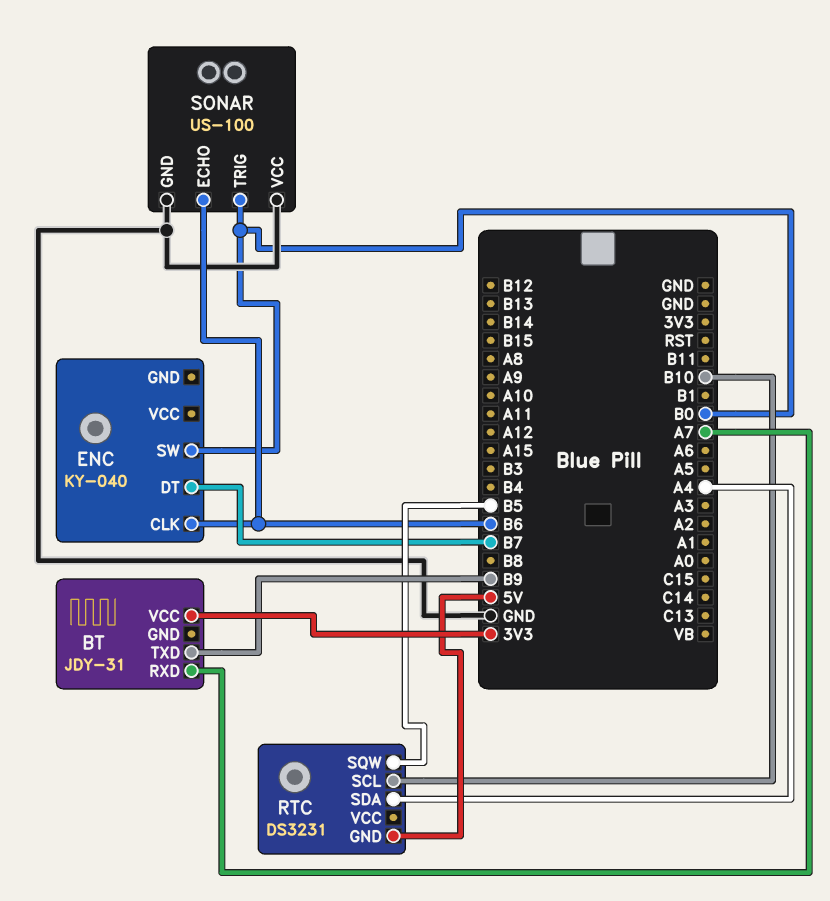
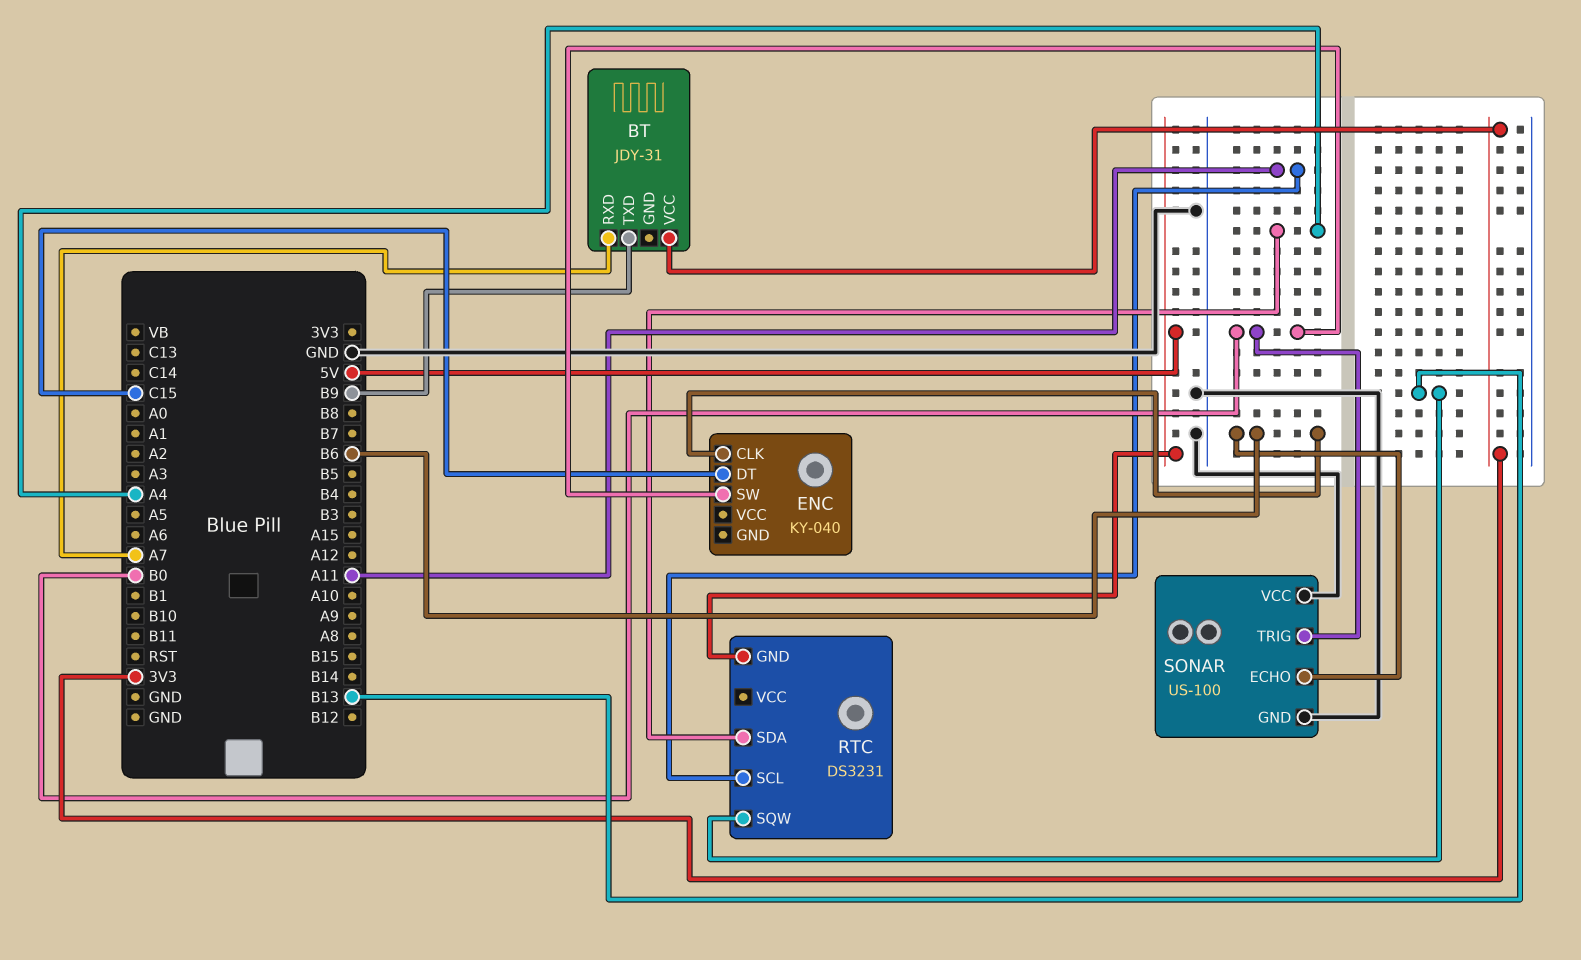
ENC pin DT: B7 -> C15
RTC pin SCL: B10 -> A11
RTC pin SQW: B5 -> B13

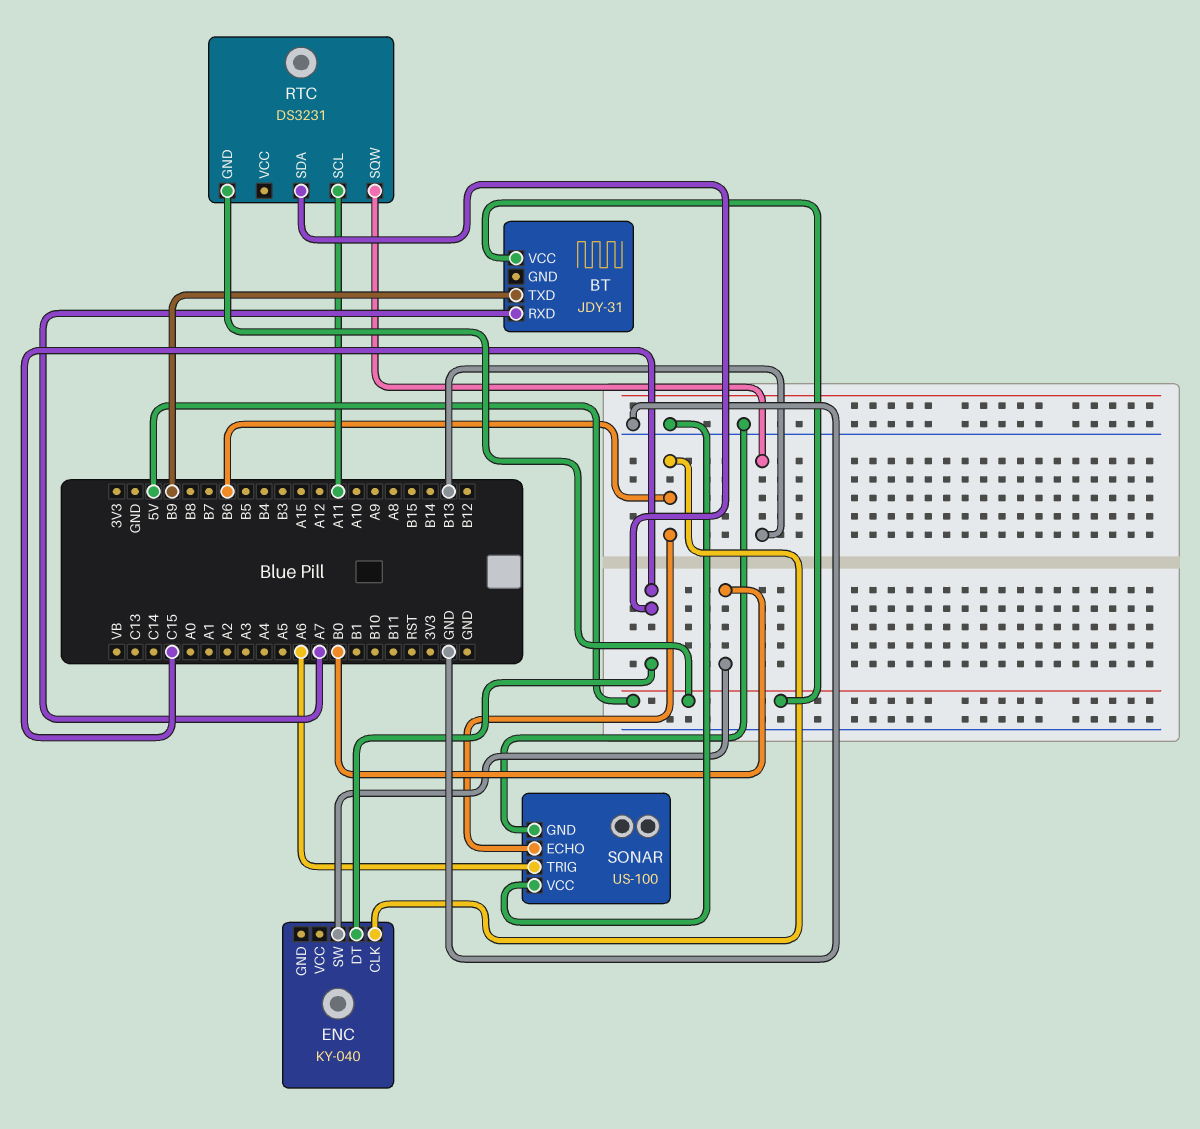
BT pin VCC: 3V3 -> 5V
RTC pin SDA: A4 -> C15
SONAR pin TRIG: B0 -> A6

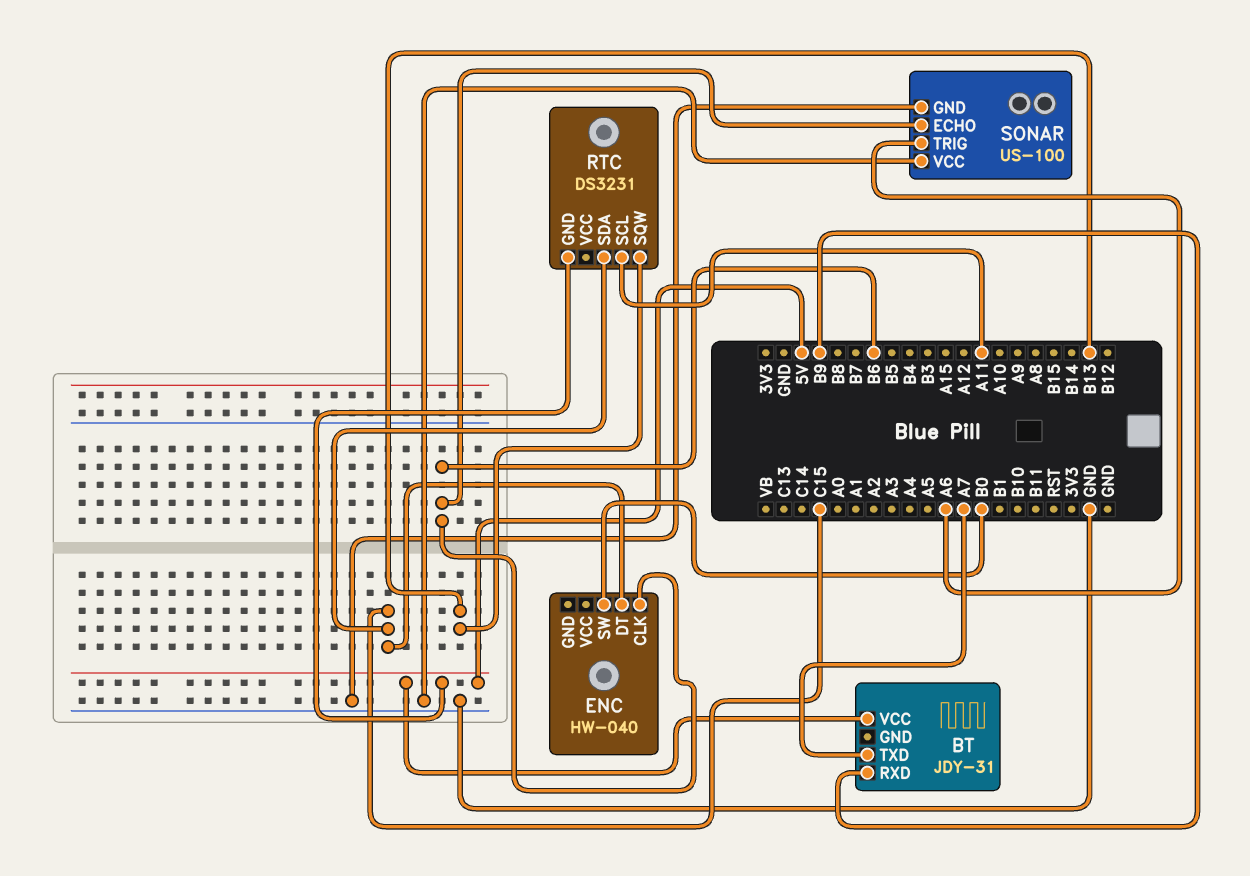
BT pin RXD: A7 -> B9
BT pin TXD: B9 -> A7
ENC: KY-040 -> HW-040

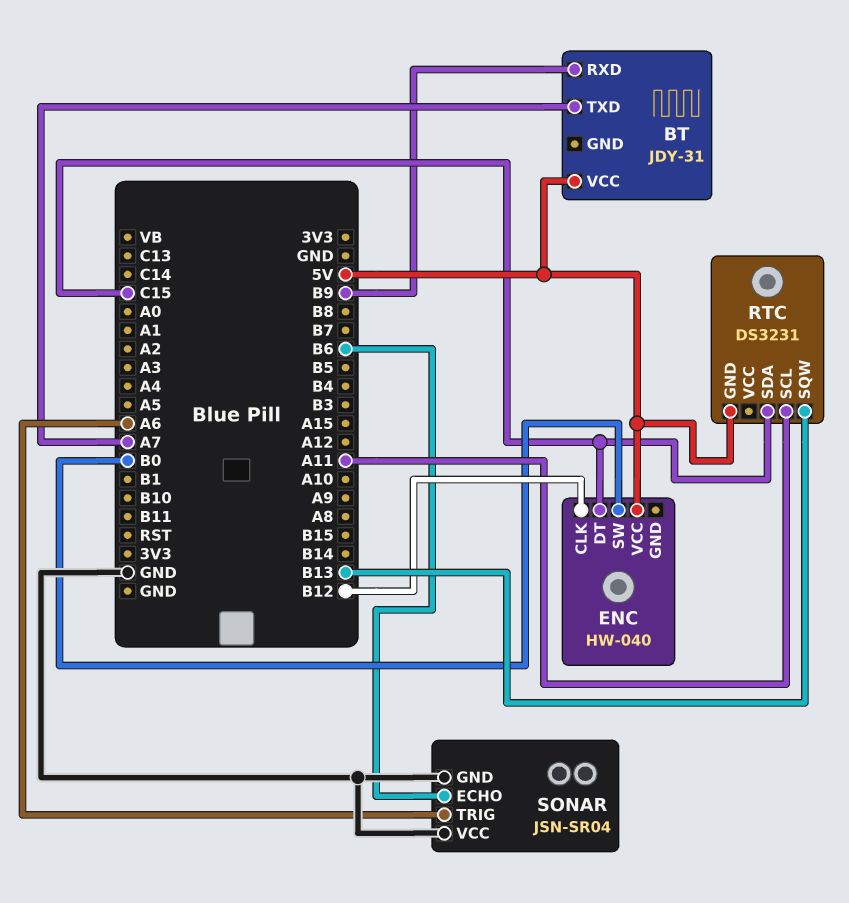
ENC pin CLK: B6 -> B12
ENC pin VCC: none -> 5V
SONAR: US-100 -> JSN-SR04

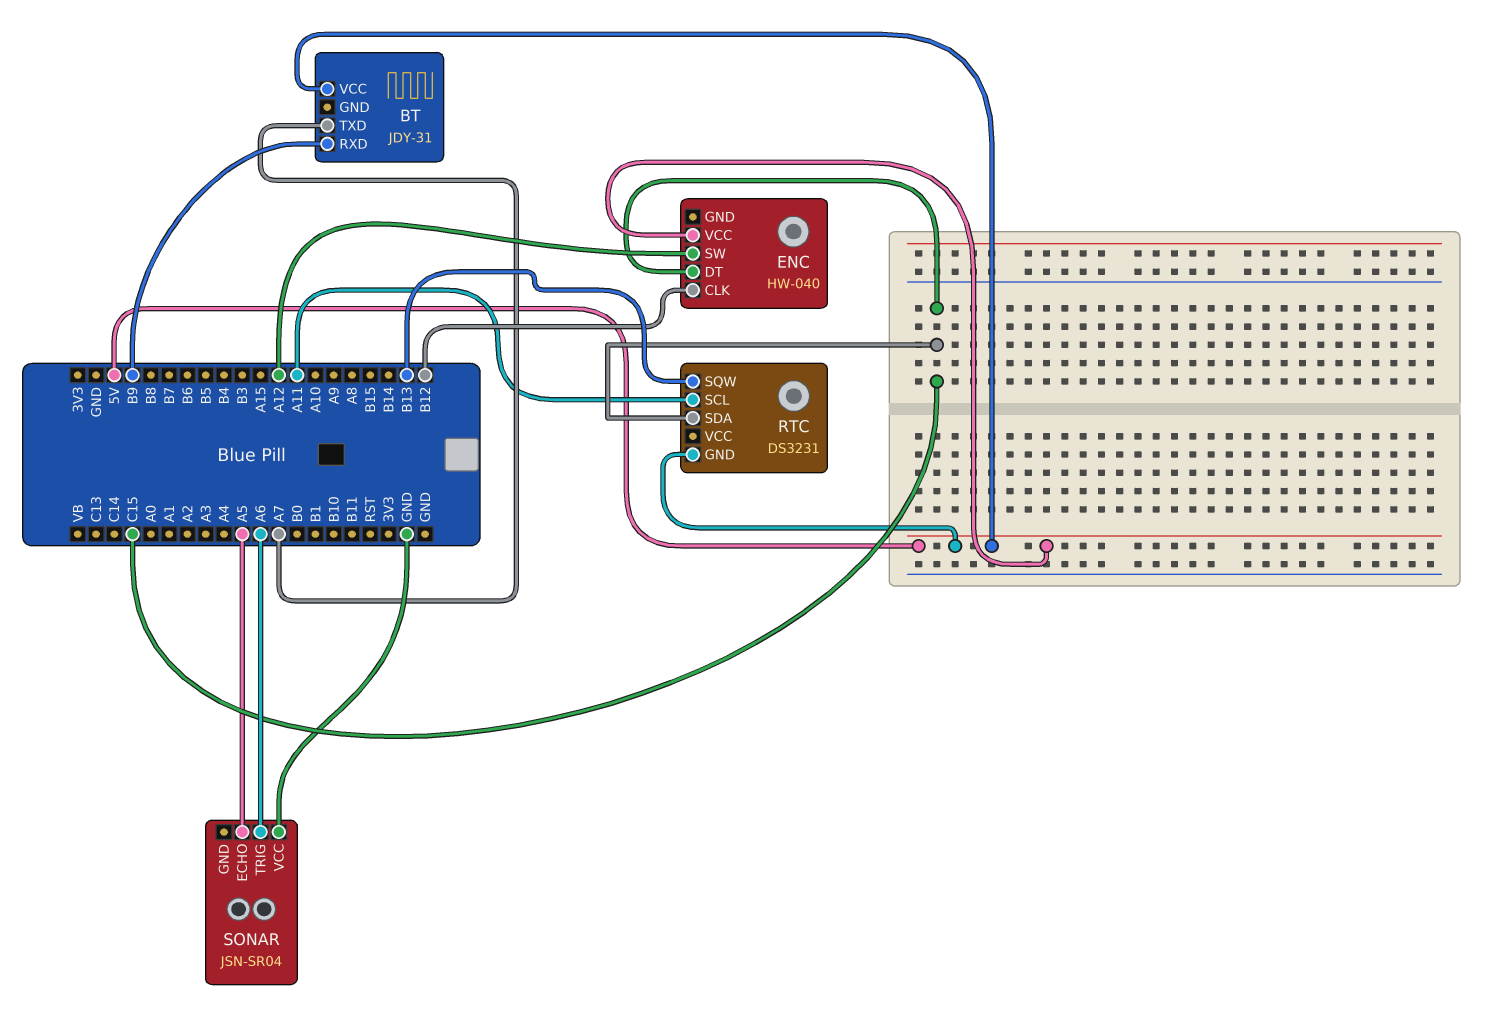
ENC pin SW: B0 -> A12
SONAR pin ECHO: B6 -> A5
SONAR pin GND: GND -> none

